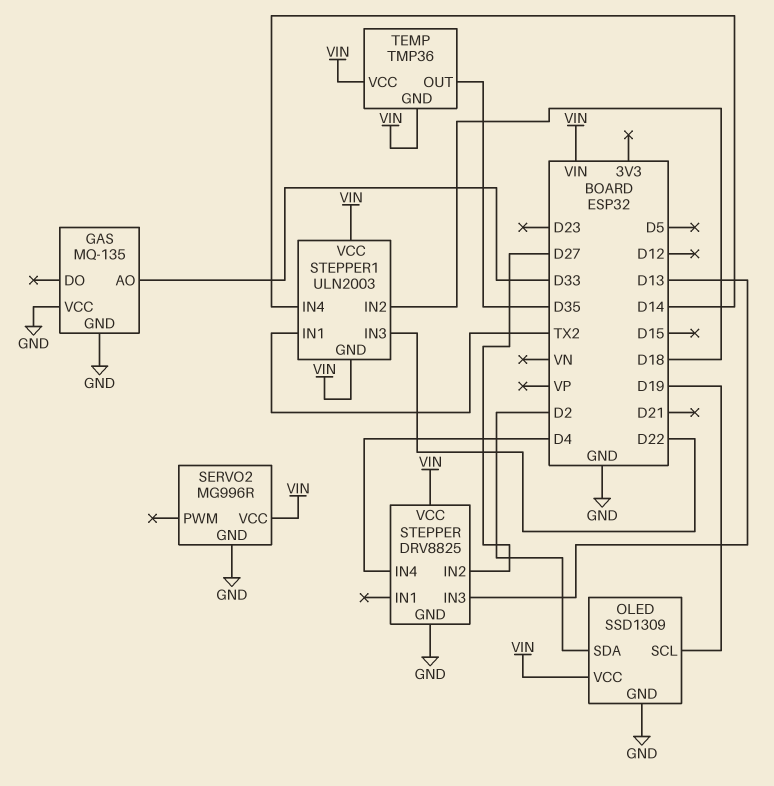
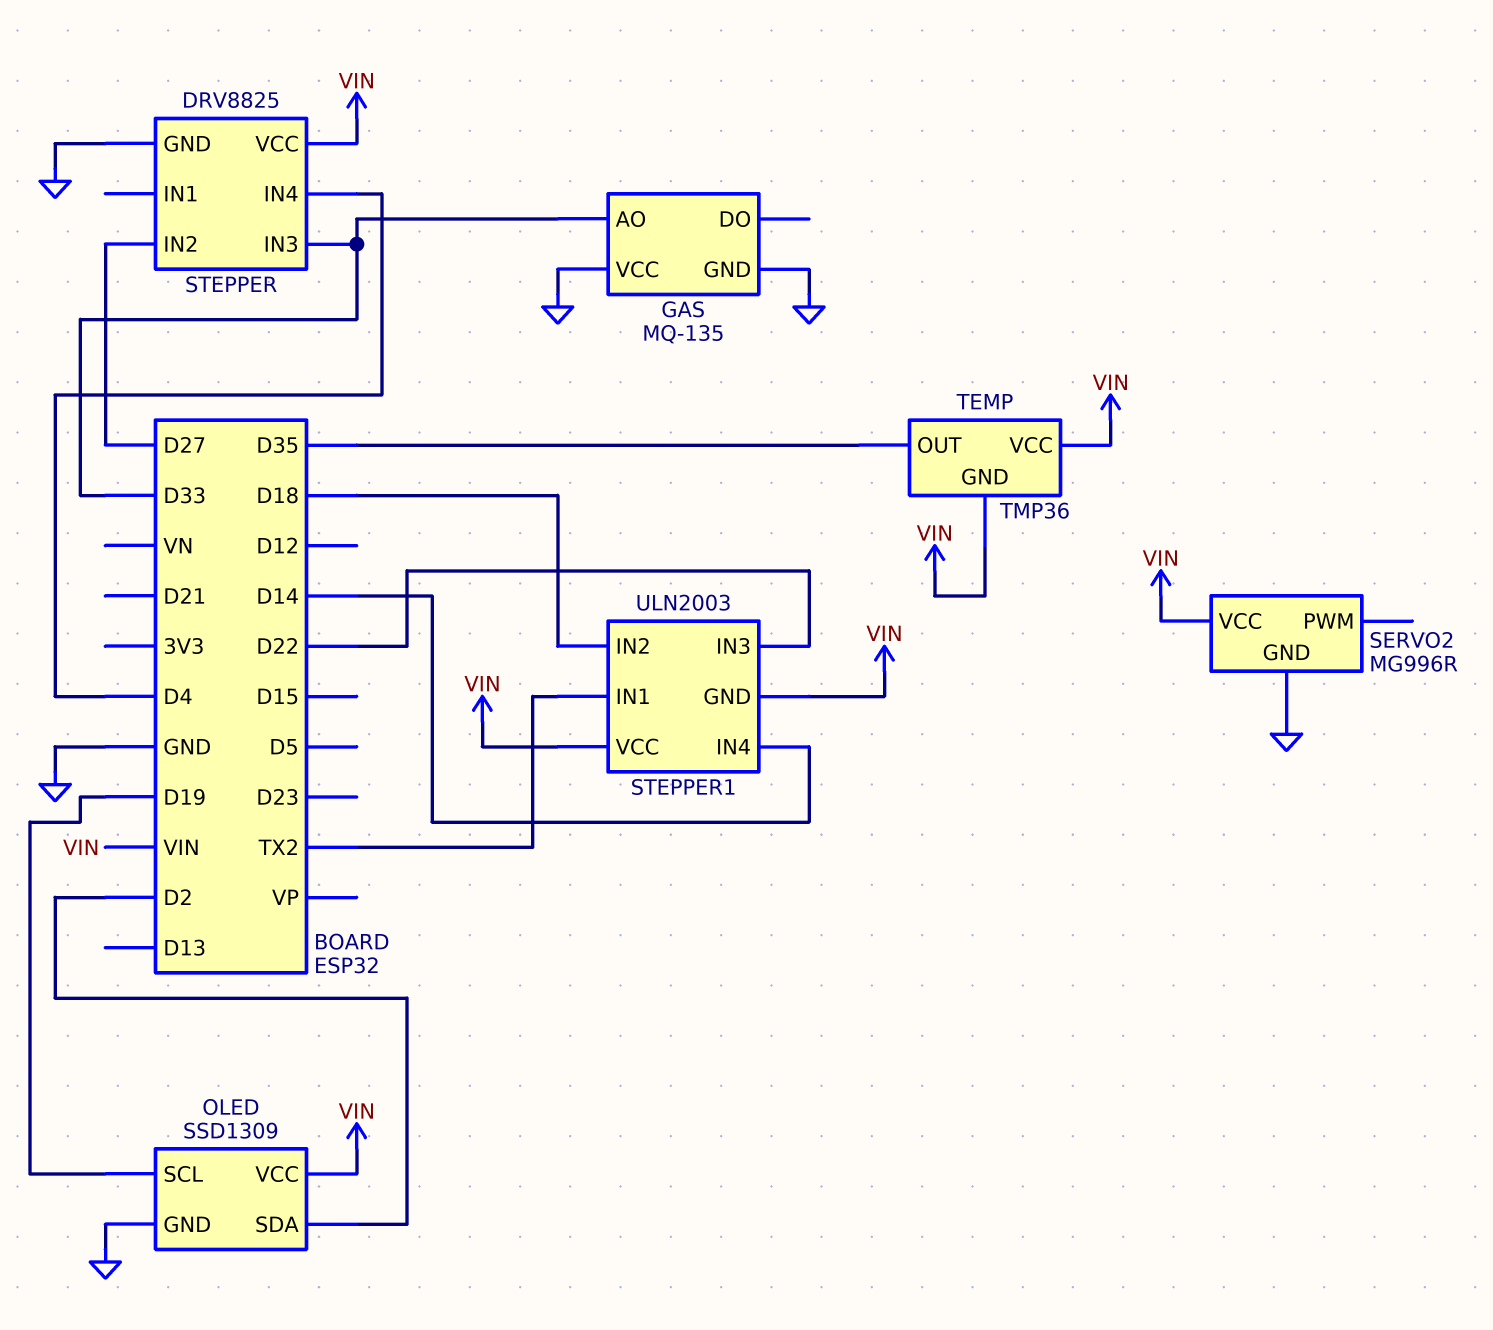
STEPPER pin IN3: D13 -> D33

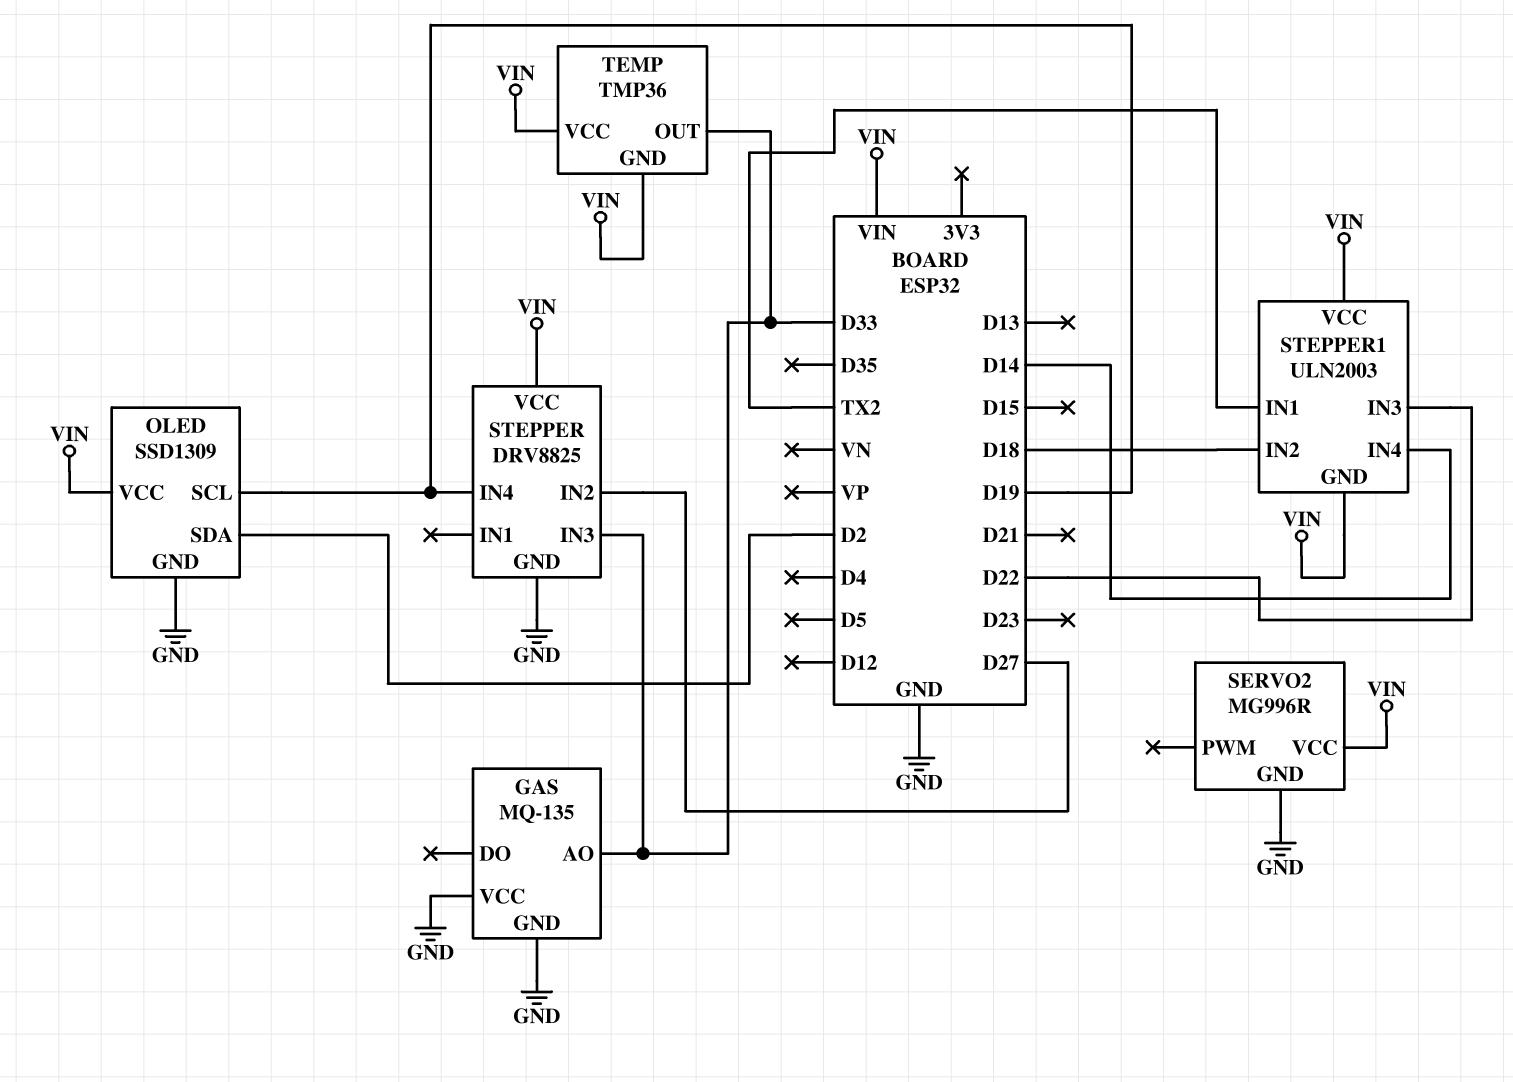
STEPPER pin IN4: D4 -> D19
TEMP pin OUT: D35 -> D33

